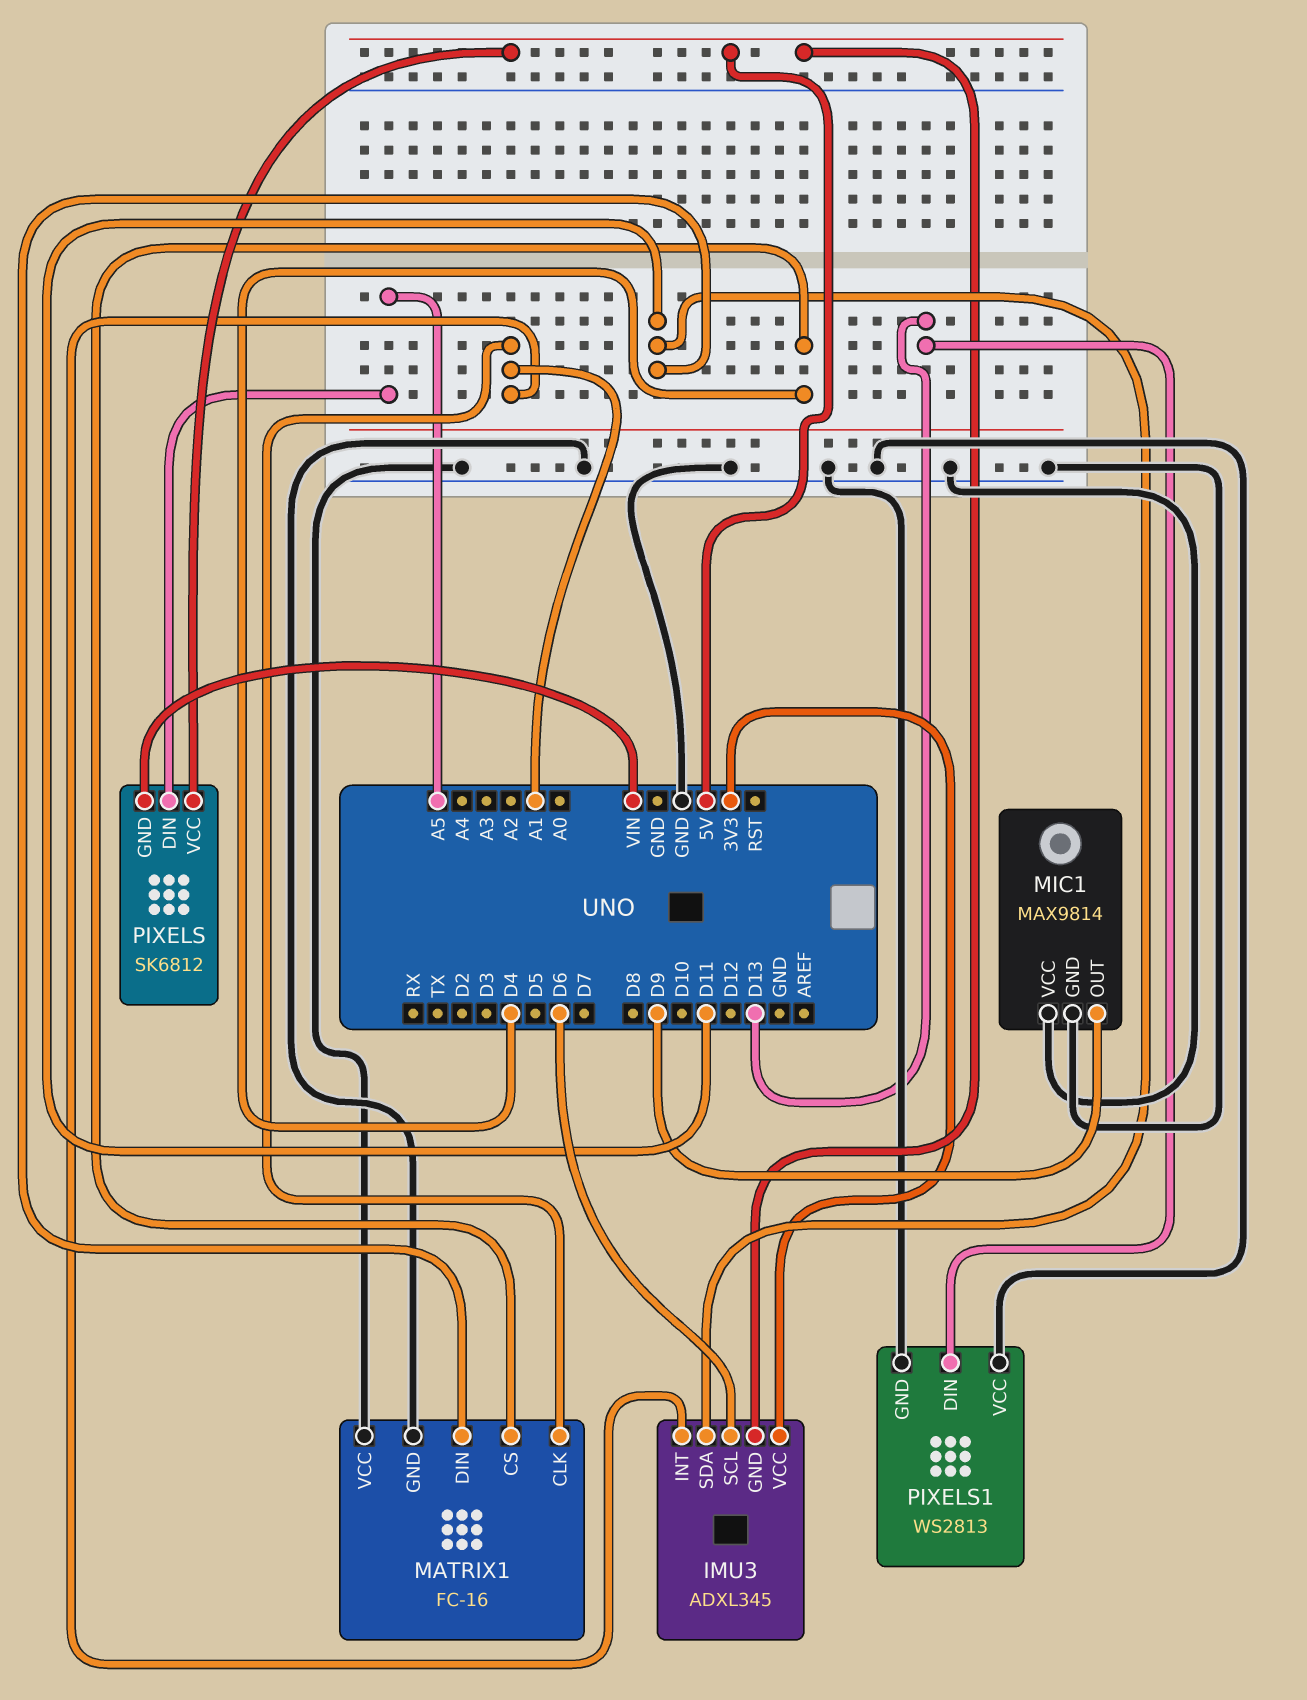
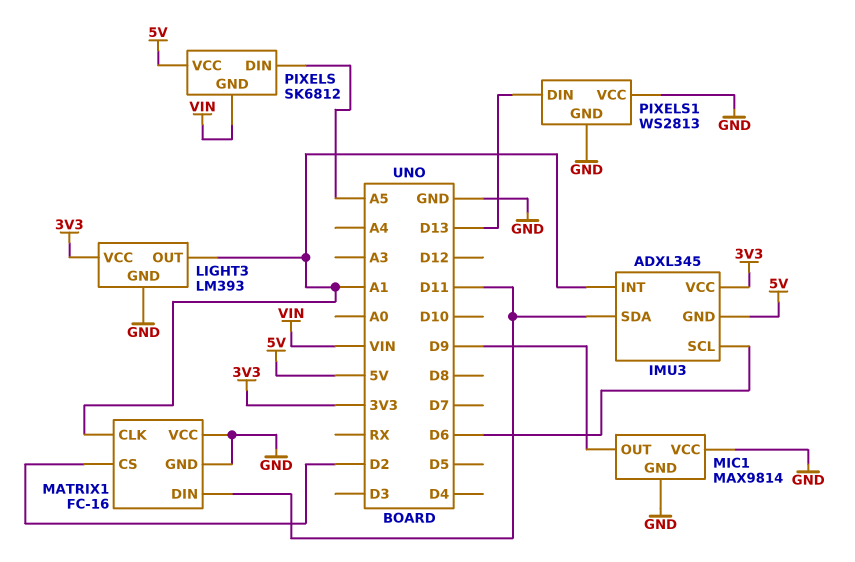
LIGHT3: none -> LM393
LIGHT3 pin GND: none -> GND
LIGHT3 pin OUT: none -> A1
LIGHT3 pin VCC: none -> 3V3
MATRIX1 pin CS: D4 -> D2

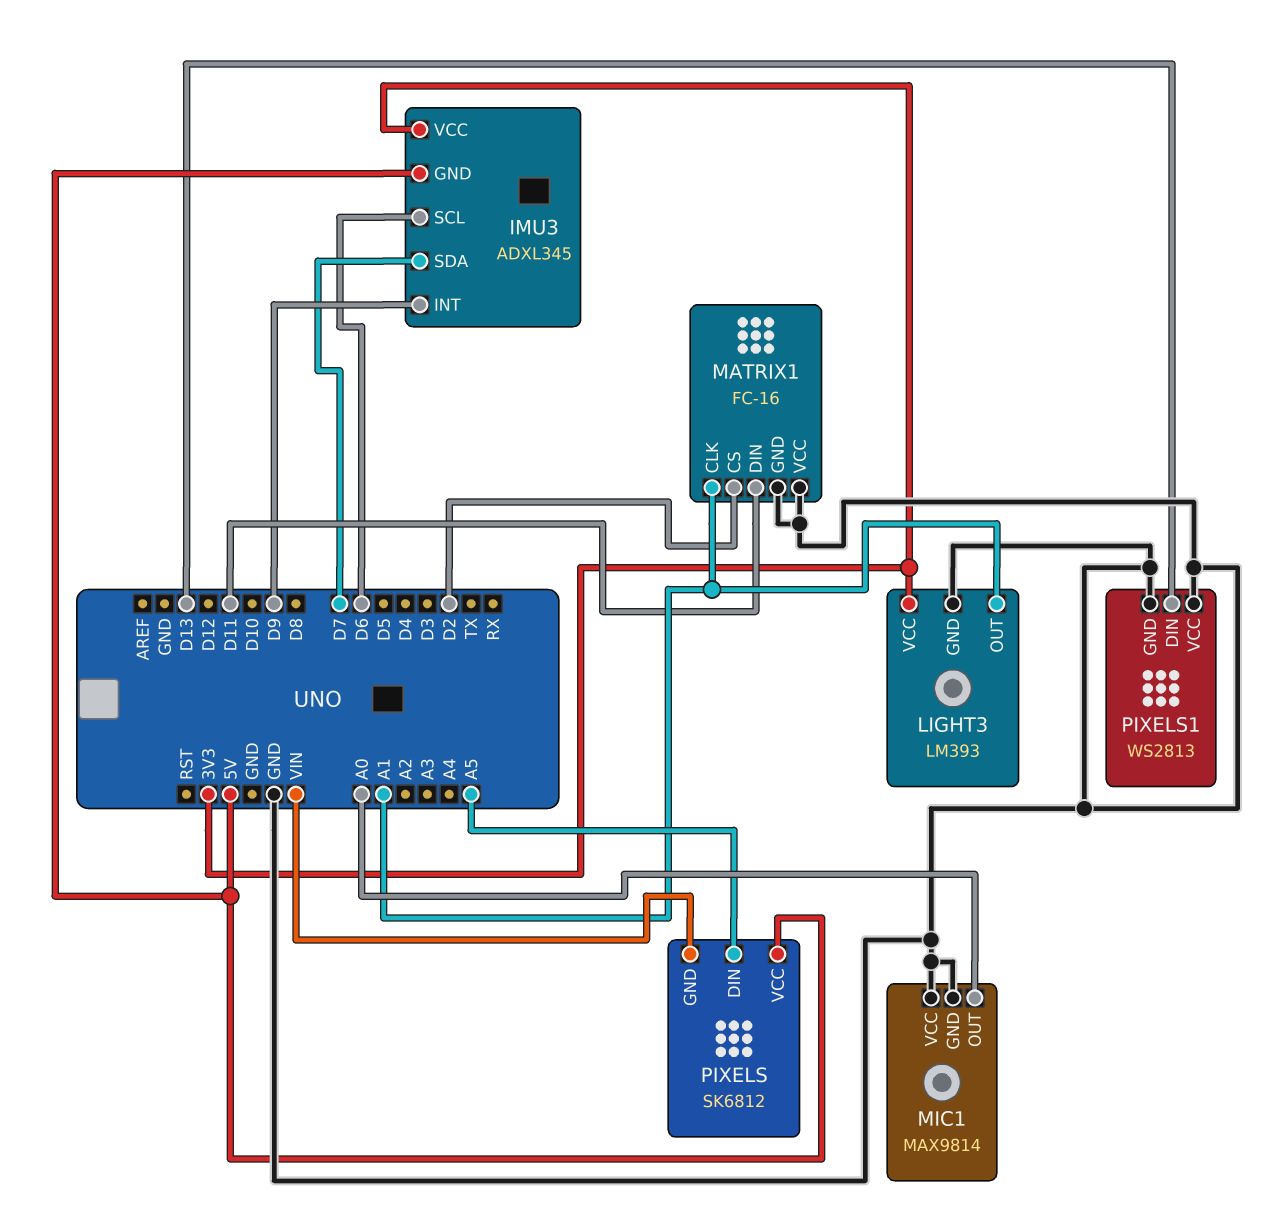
IMU3 pin INT: A1 -> D9
IMU3 pin SDA: D11 -> D7
MIC1 pin OUT: D9 -> A0

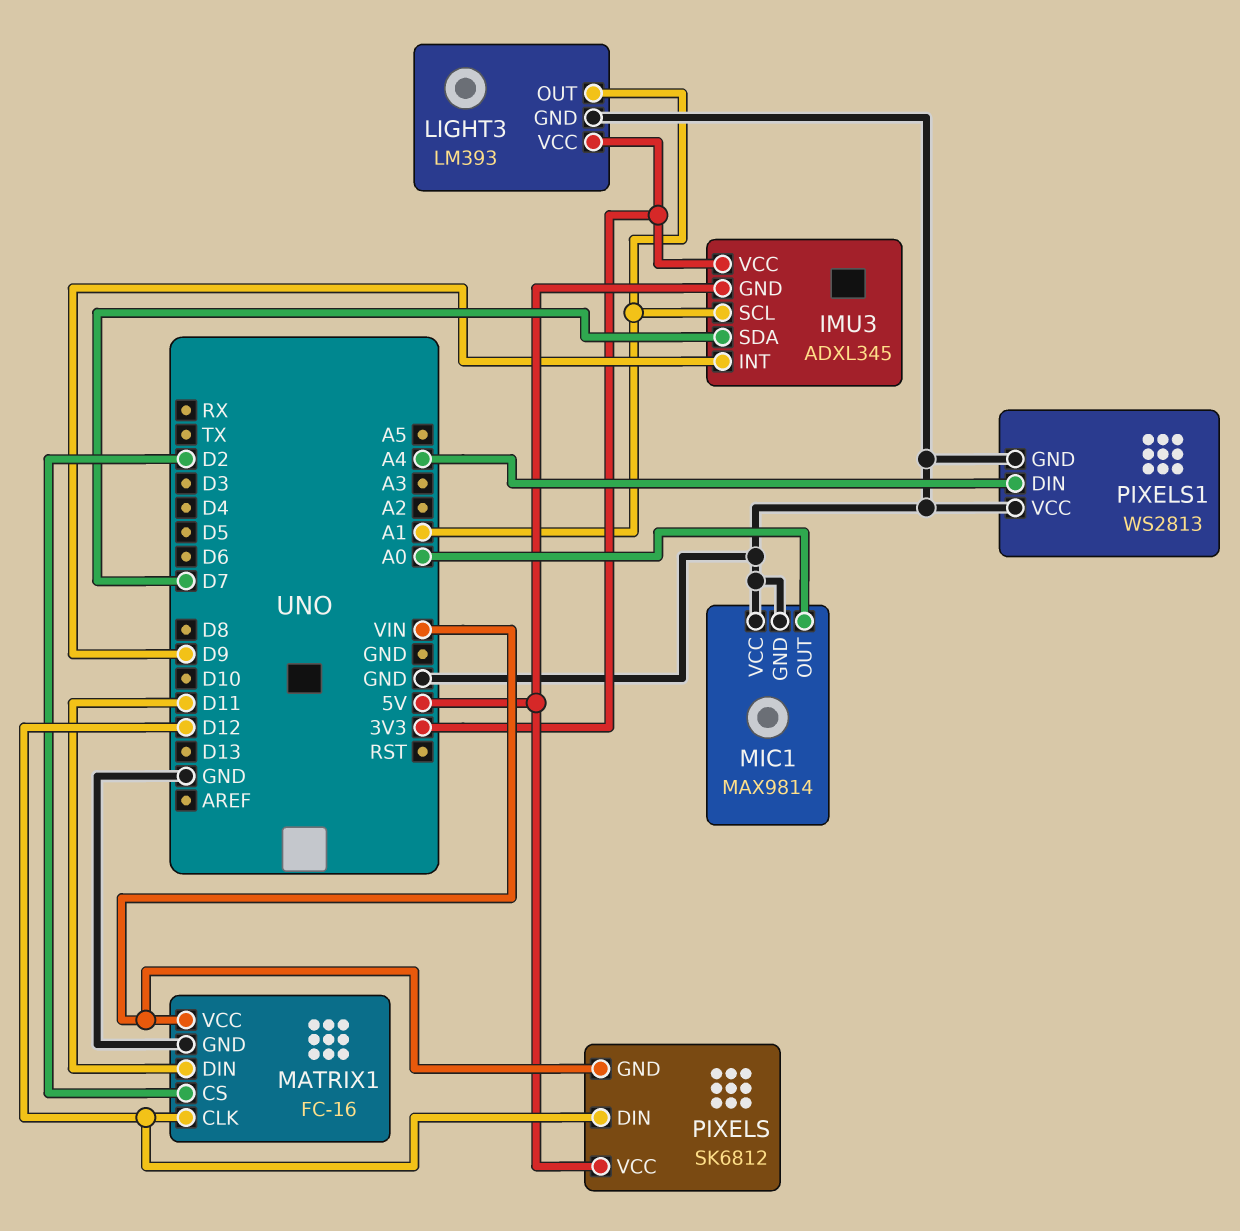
IMU3 pin SCL: D6 -> A1
MATRIX1 pin CLK: A1 -> D12
MATRIX1 pin VCC: GND -> VIN
PIXELS pin DIN: A5 -> D12
PIXELS1 pin DIN: D13 -> A4

